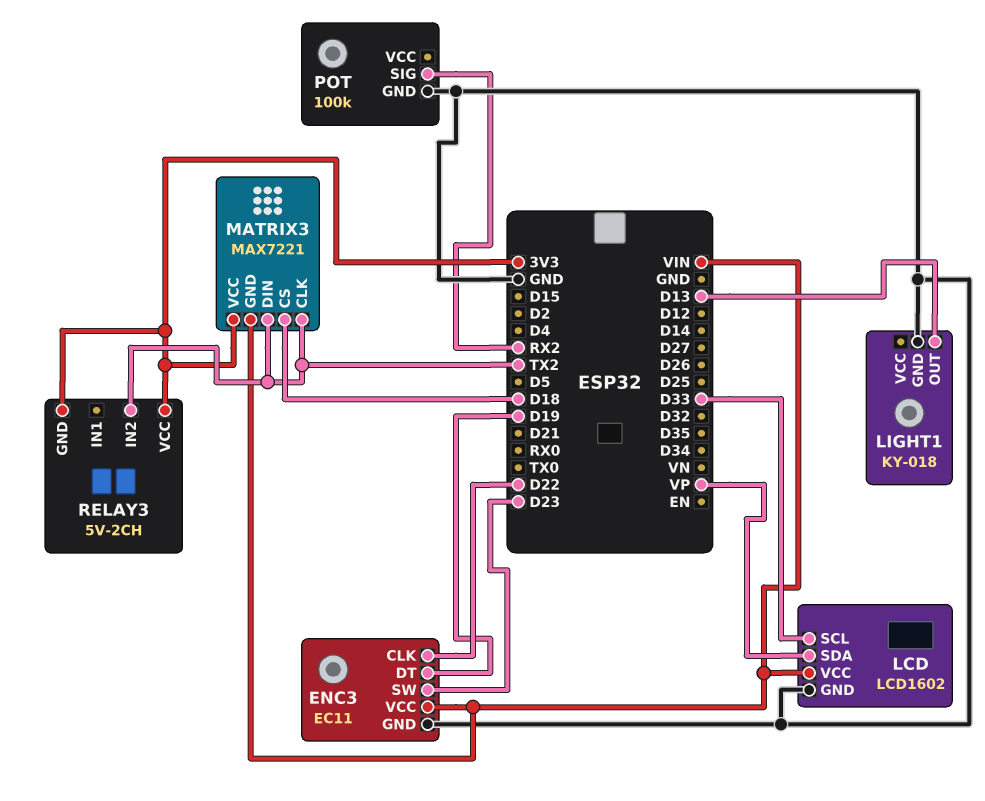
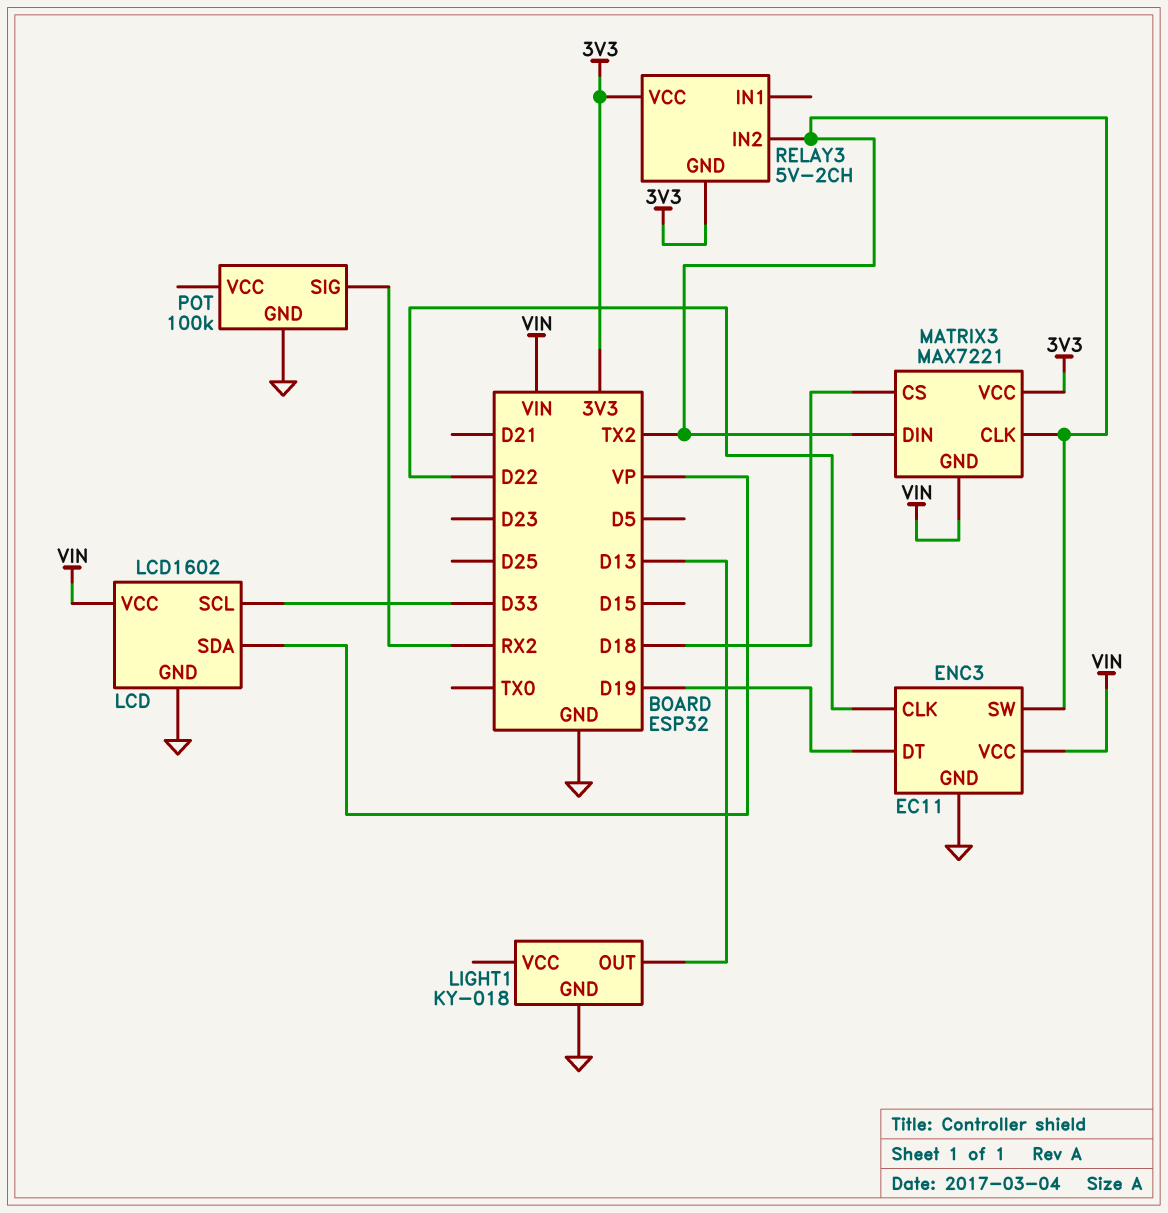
ENC3 pin SW: D23 -> TX2

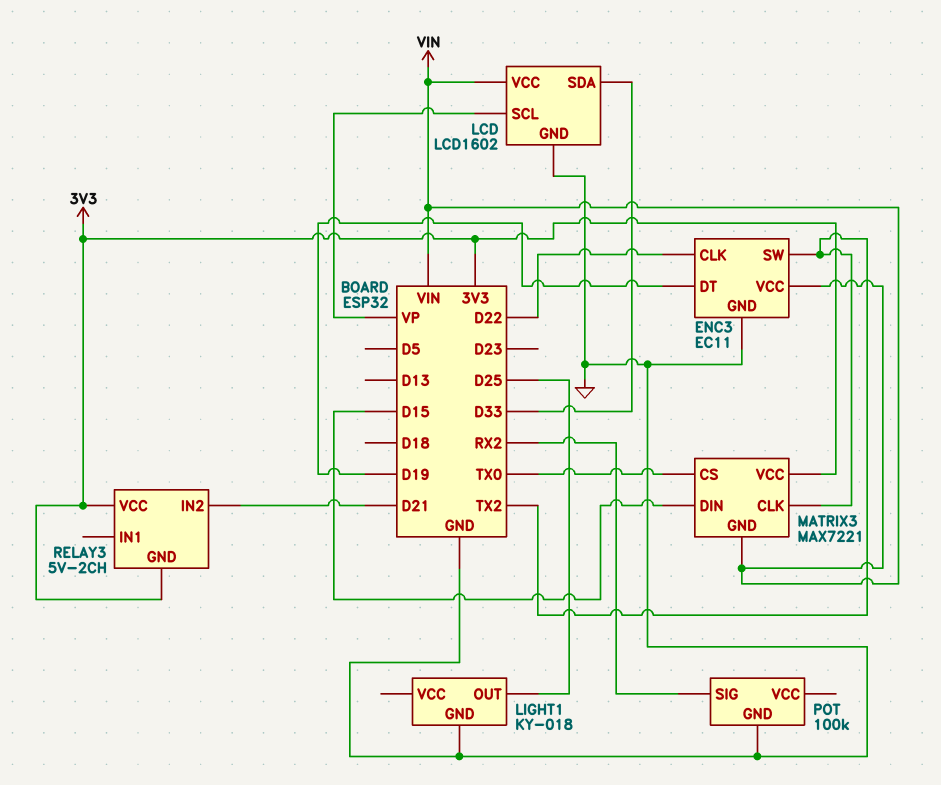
LCD pin SCL: D33 -> VP
LCD pin SDA: VP -> D33
LIGHT1 pin OUT: D13 -> D25
MATRIX3 pin CS: D18 -> TX0
MATRIX3 pin DIN: TX2 -> D15
RELAY3 pin IN2: TX2 -> D21

